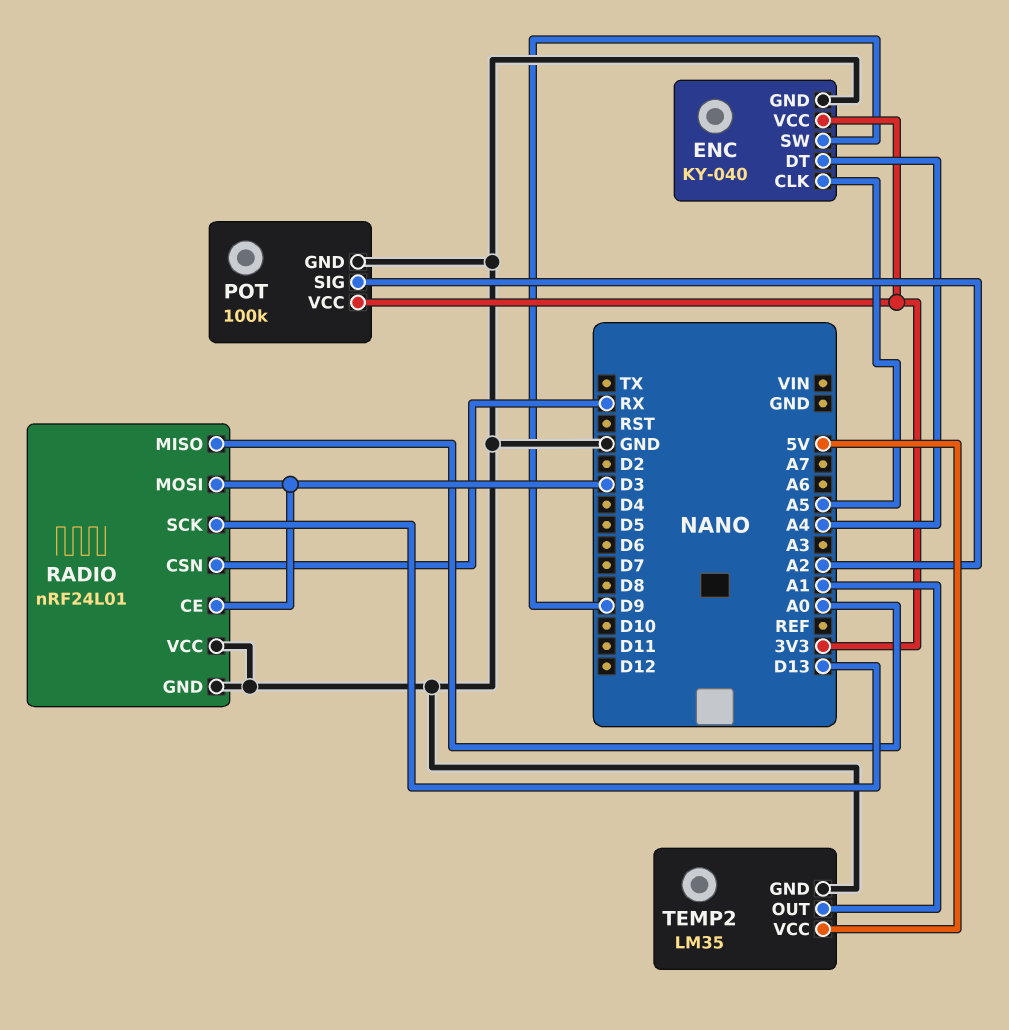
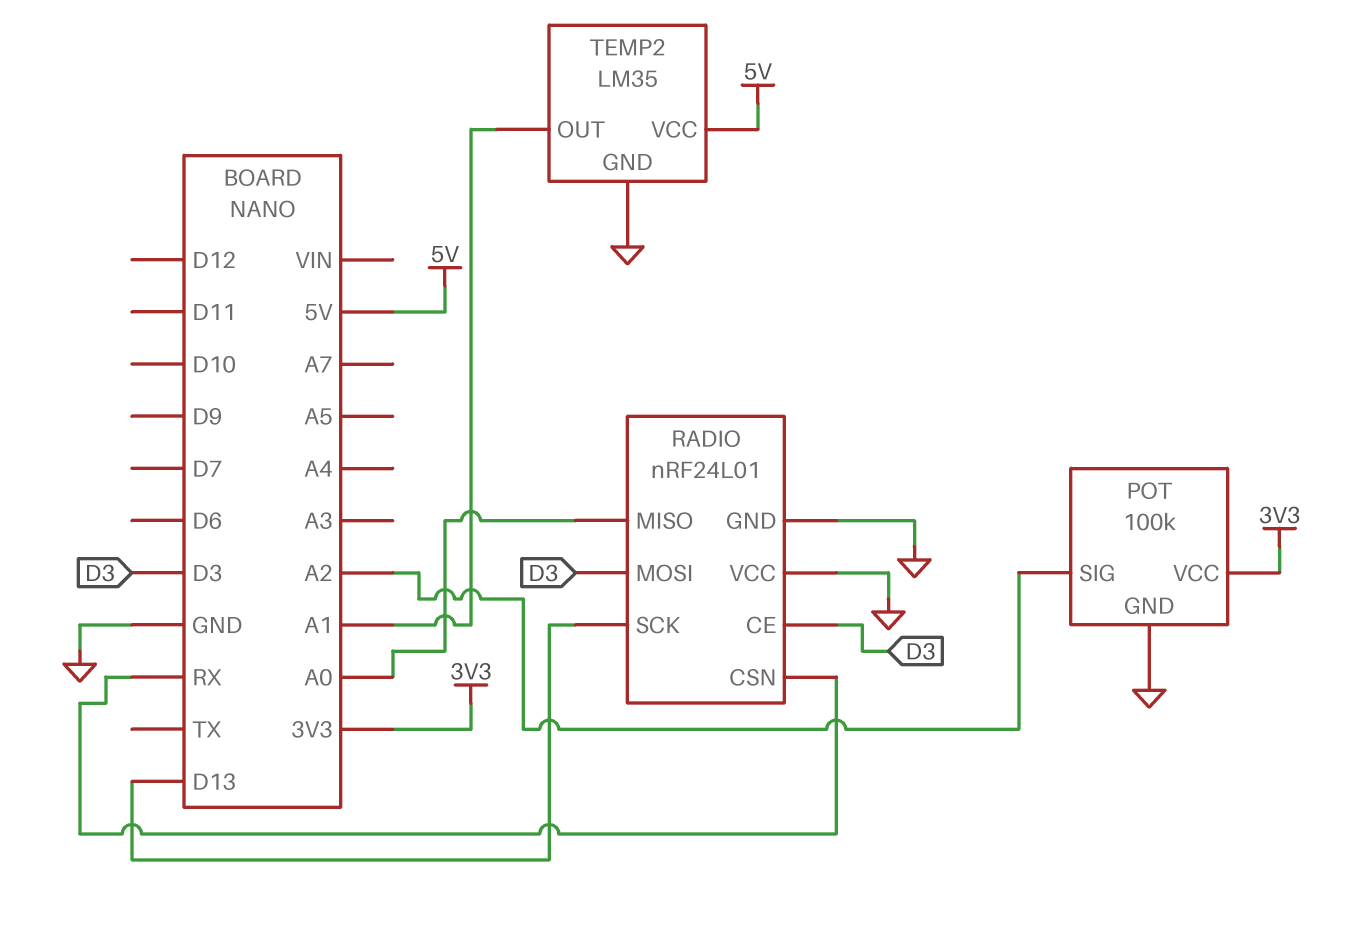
ENC: KY-040 -> none
ENC pin CLK: A5 -> none
ENC pin DT: A4 -> none
ENC pin GND: GND -> none
ENC pin SW: D9 -> none
ENC pin VCC: 3V3 -> none

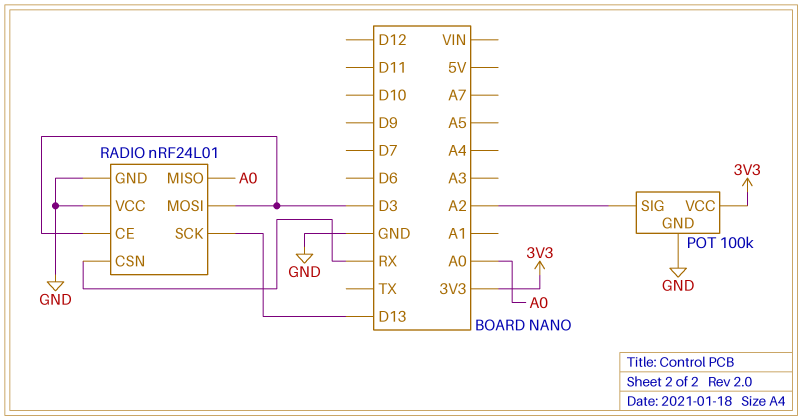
TEMP2: LM35 -> none
TEMP2 pin GND: GND -> none
TEMP2 pin OUT: A1 -> none
TEMP2 pin VCC: 5V -> none

